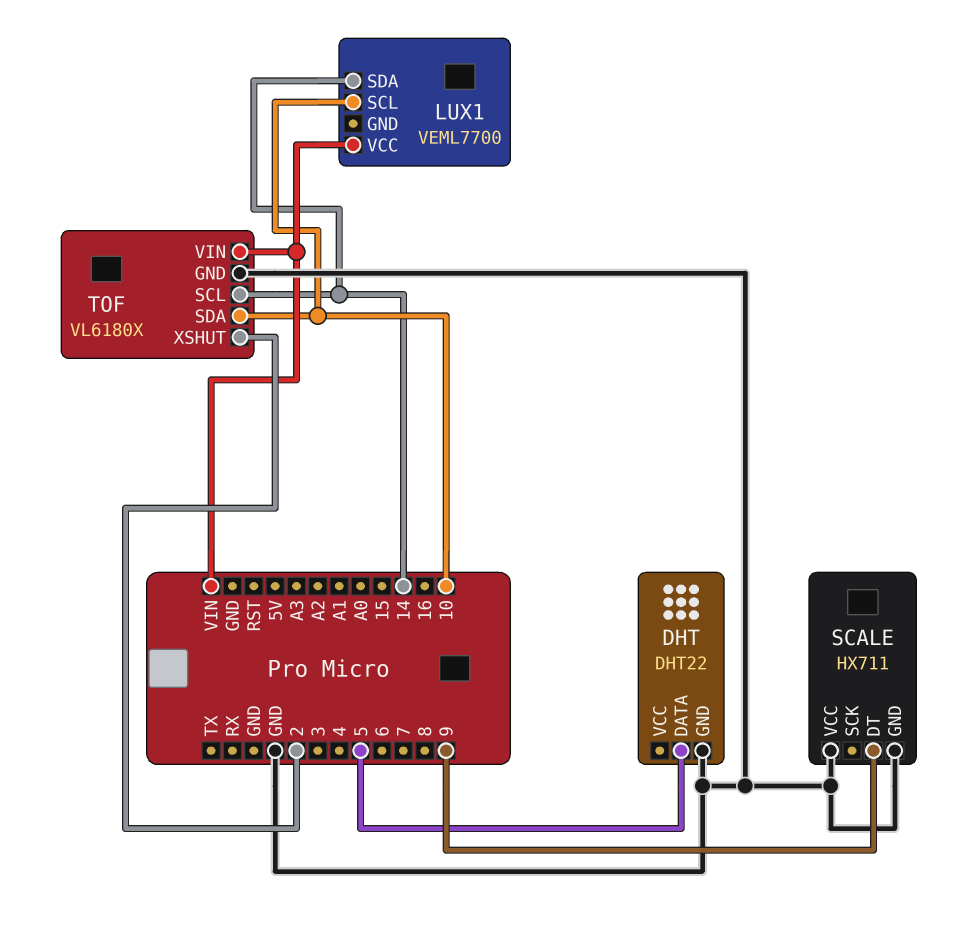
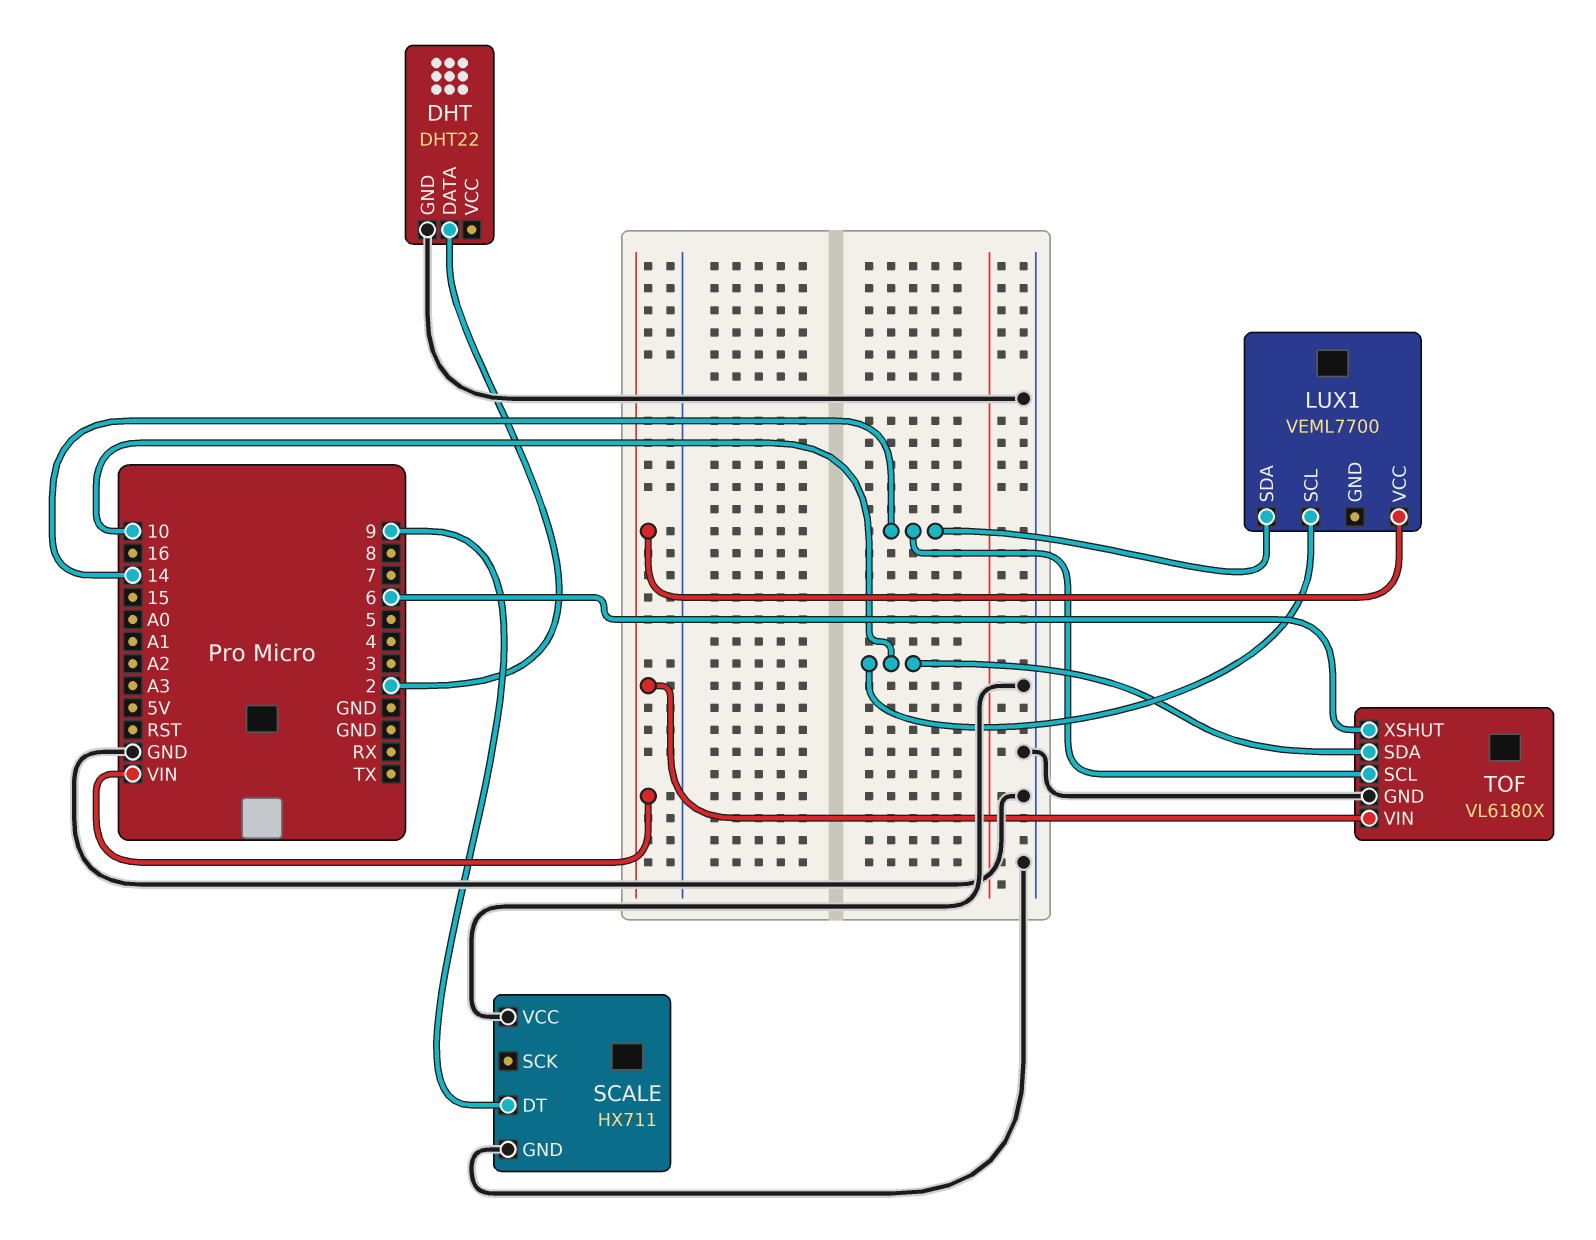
DHT pin DATA: 5 -> 2
TOF pin XSHUT: 2 -> 6

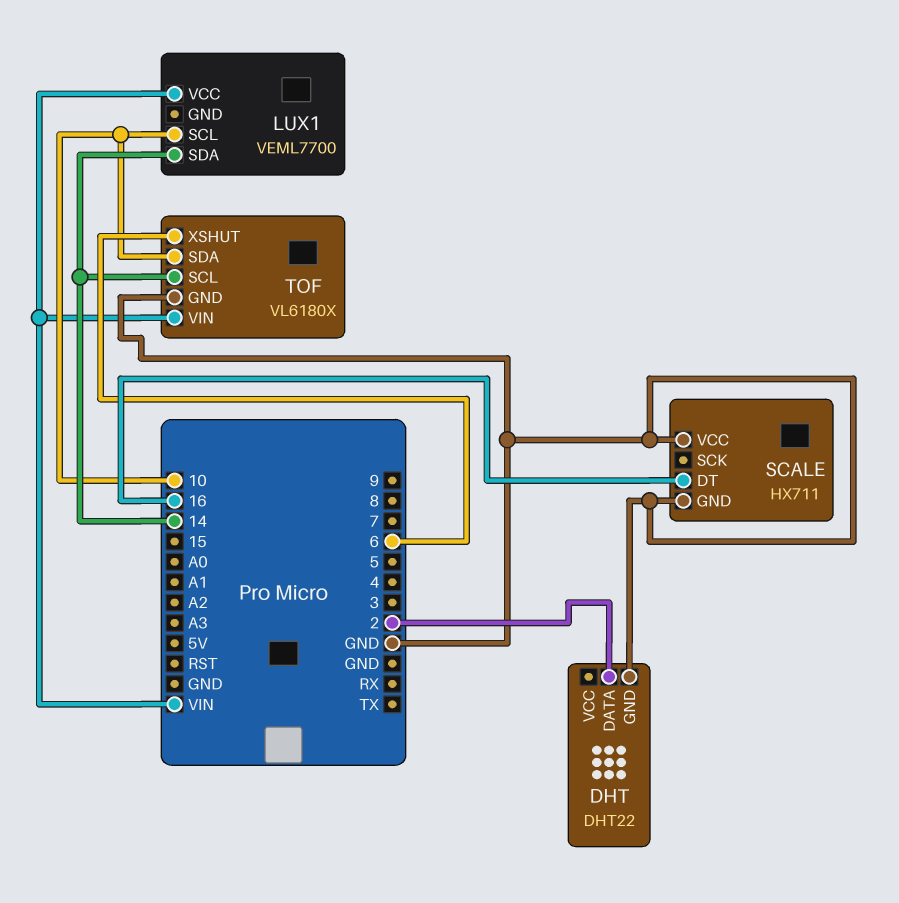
SCALE pin DT: 9 -> 16

